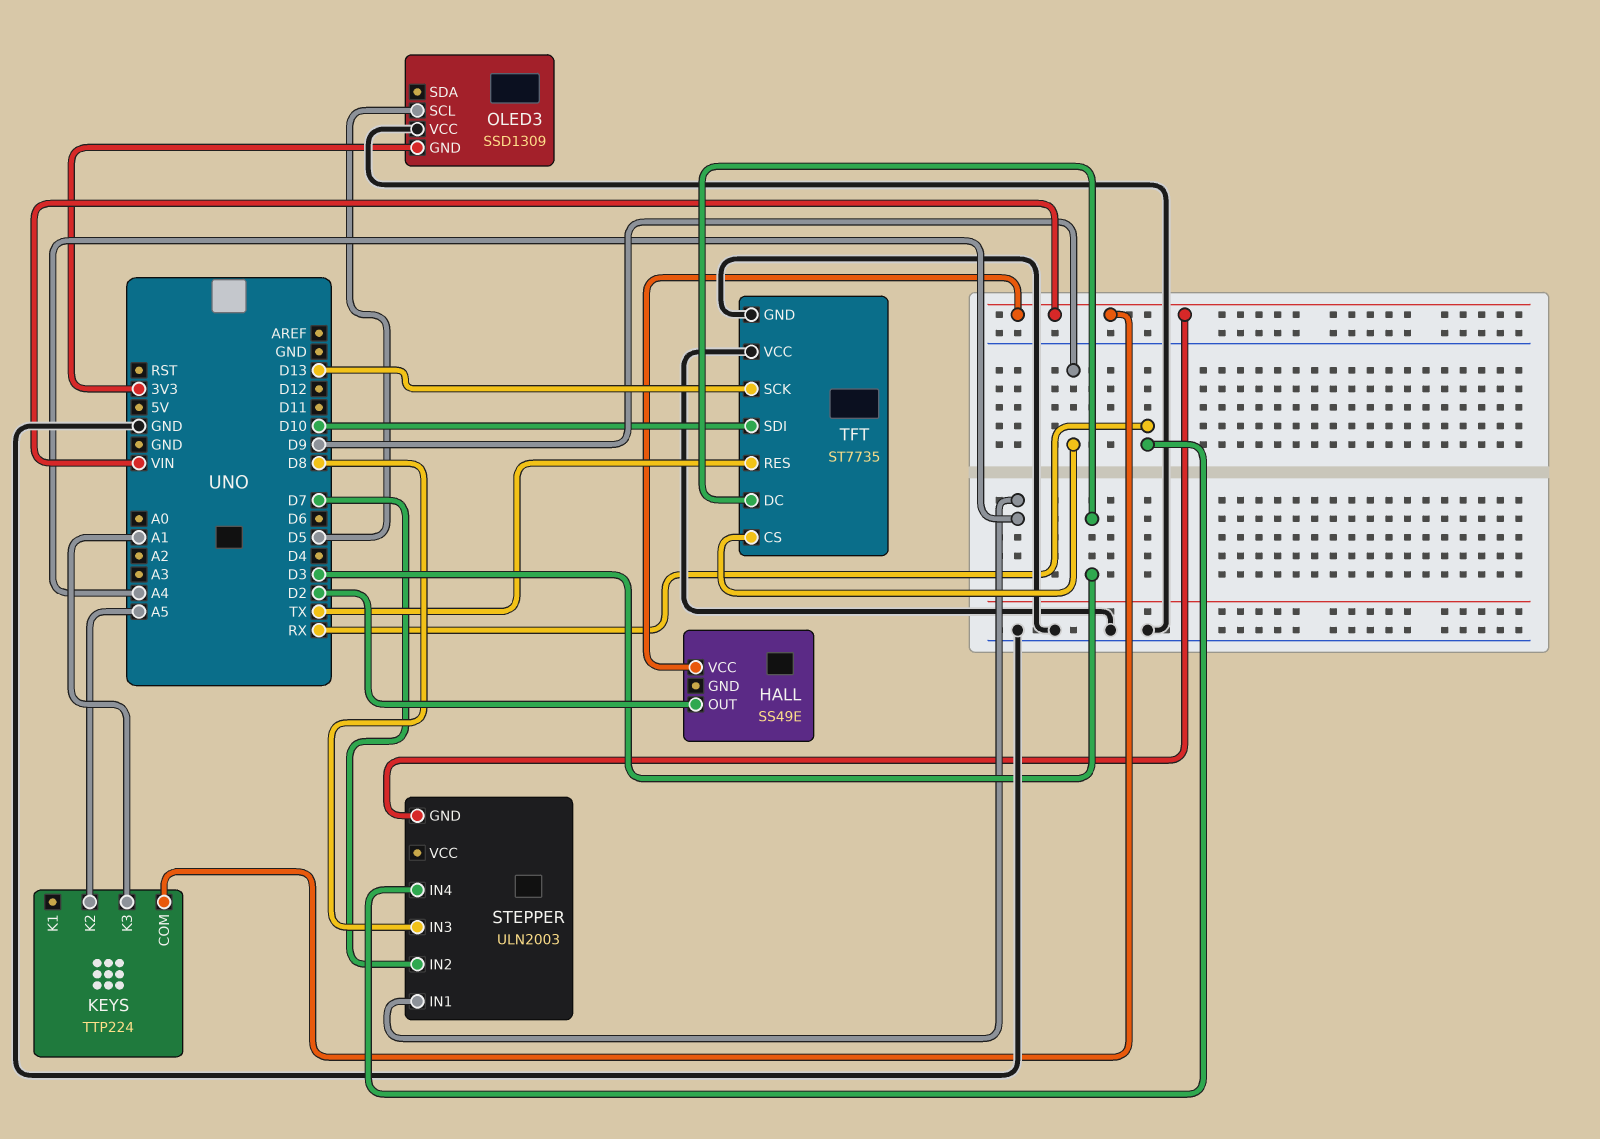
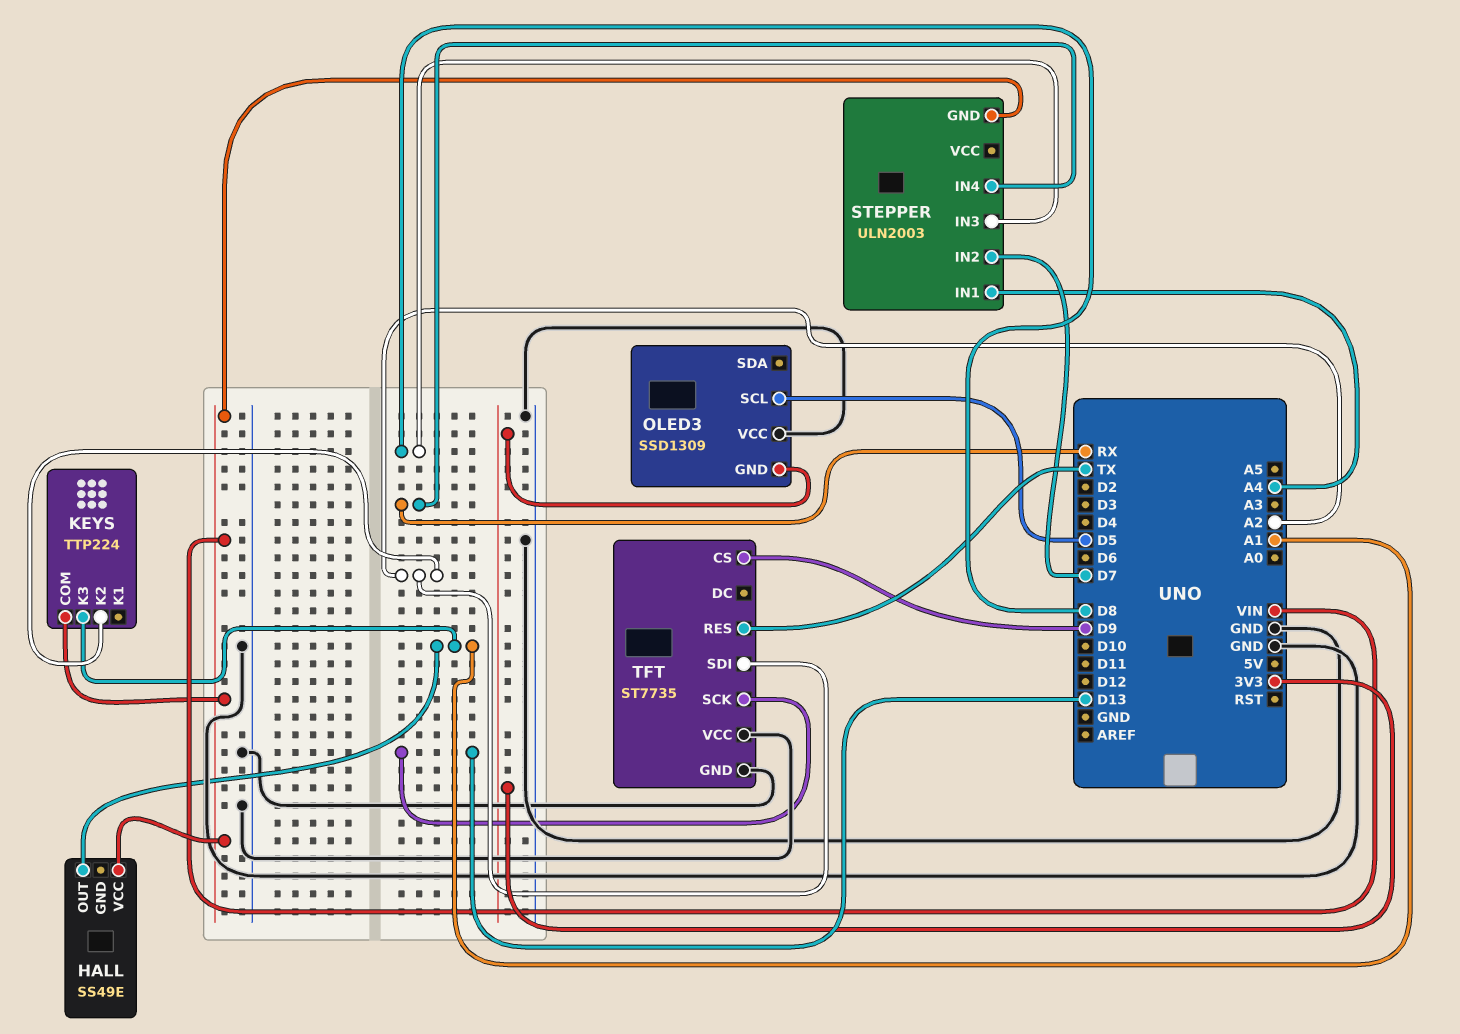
HALL pin OUT: D2 -> A1
KEYS pin K2: A5 -> A2
TFT pin DC: D3 -> none
TFT pin SDI: D10 -> A2

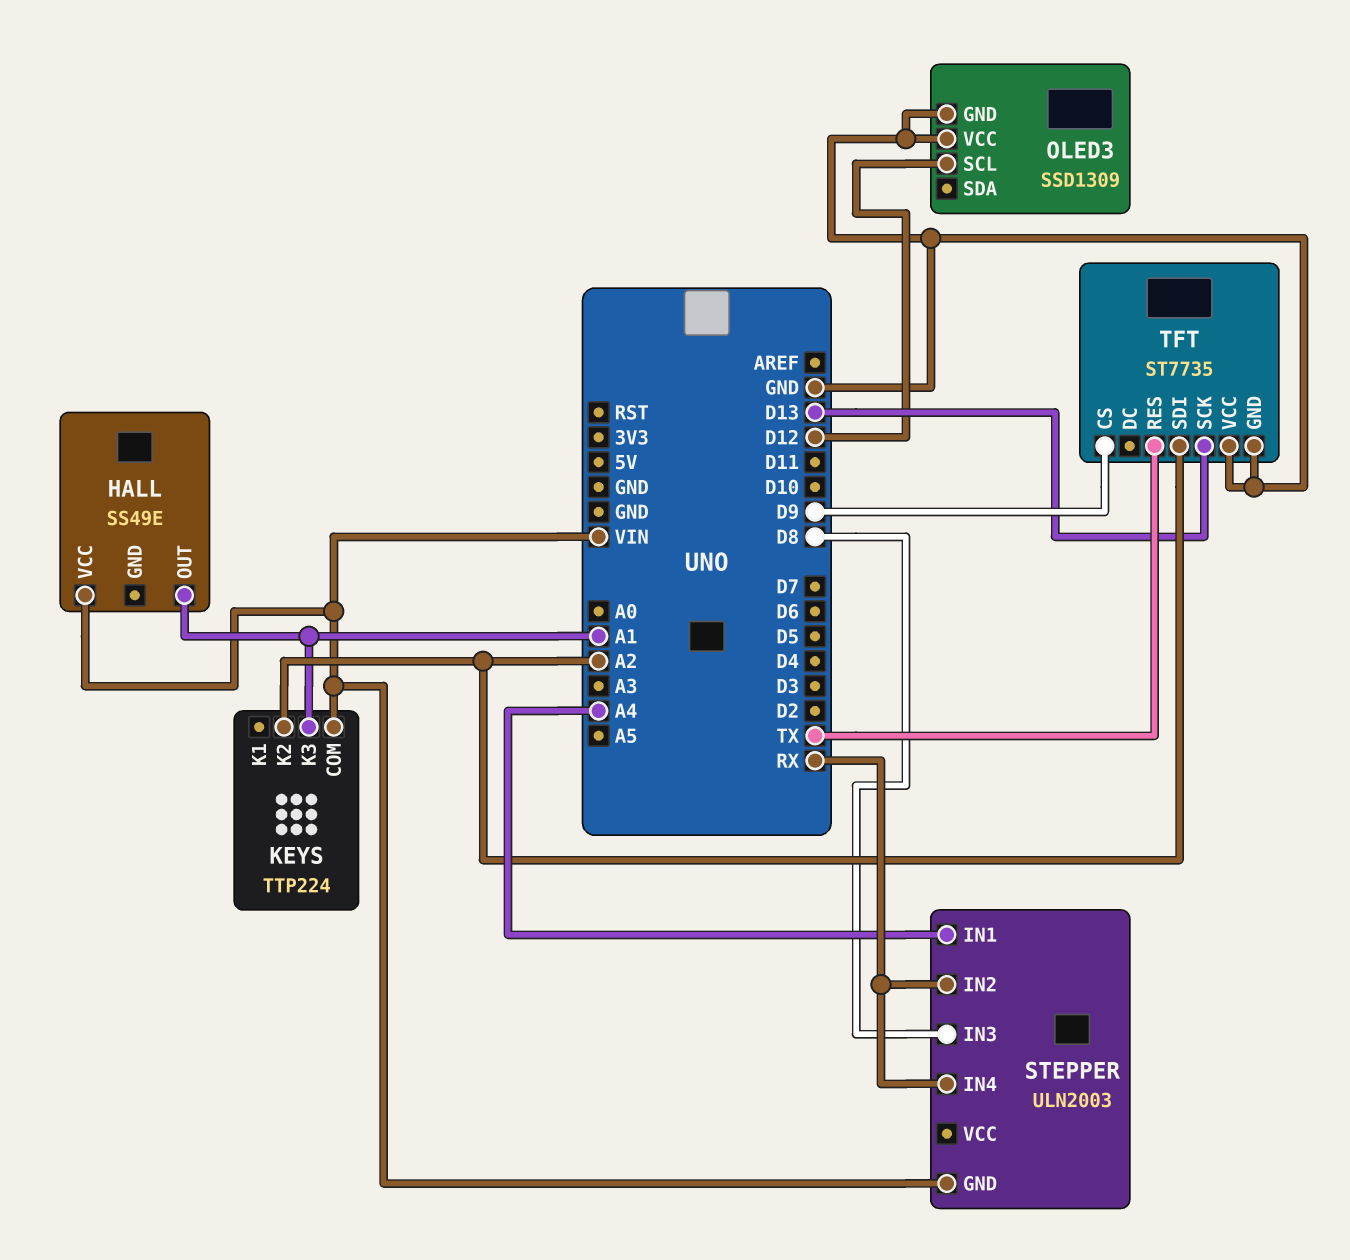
OLED3 pin GND: 3V3 -> GND
OLED3 pin SCL: D5 -> D12
STEPPER pin IN2: D7 -> RX

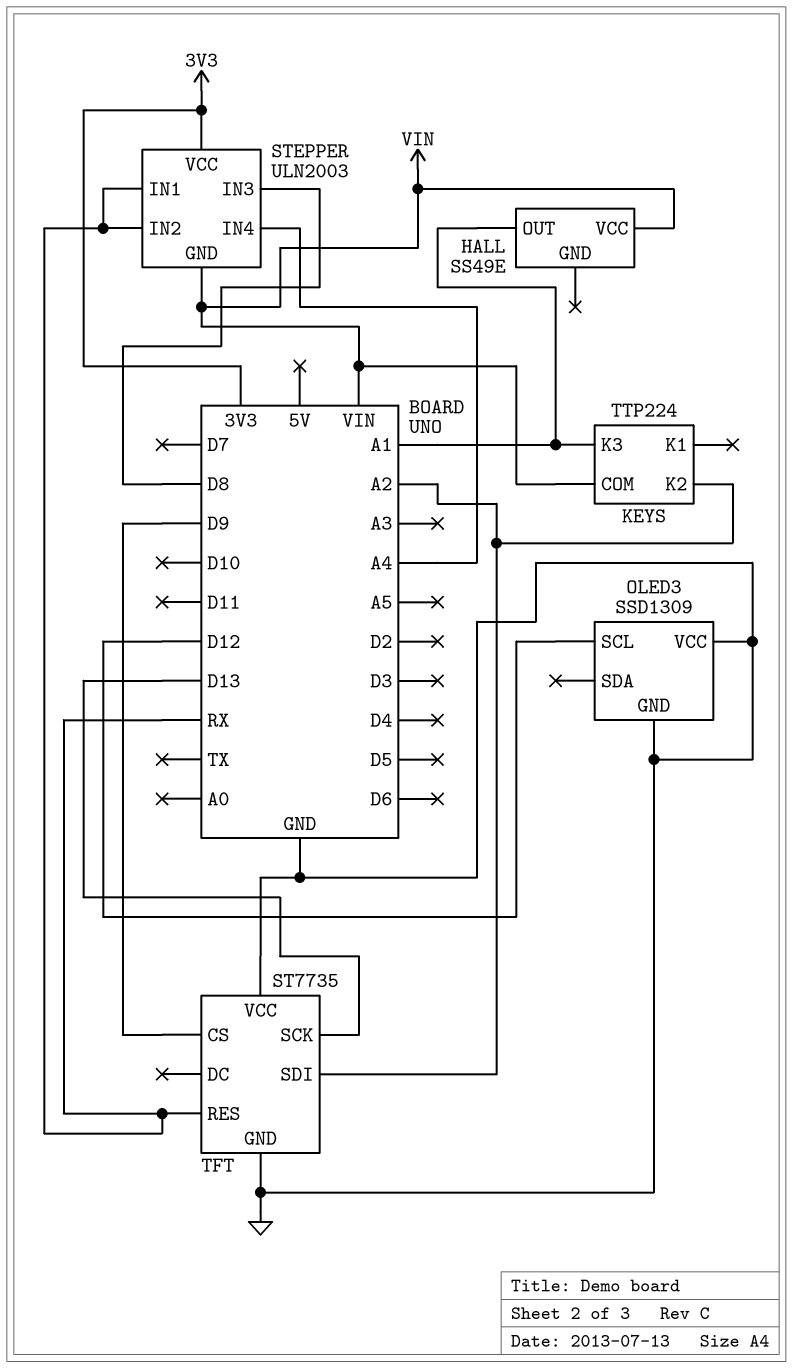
STEPPER pin IN1: A4 -> RX
STEPPER pin IN4: RX -> A4
STEPPER pin VCC: none -> 3V3
TFT pin RES: TX -> RX

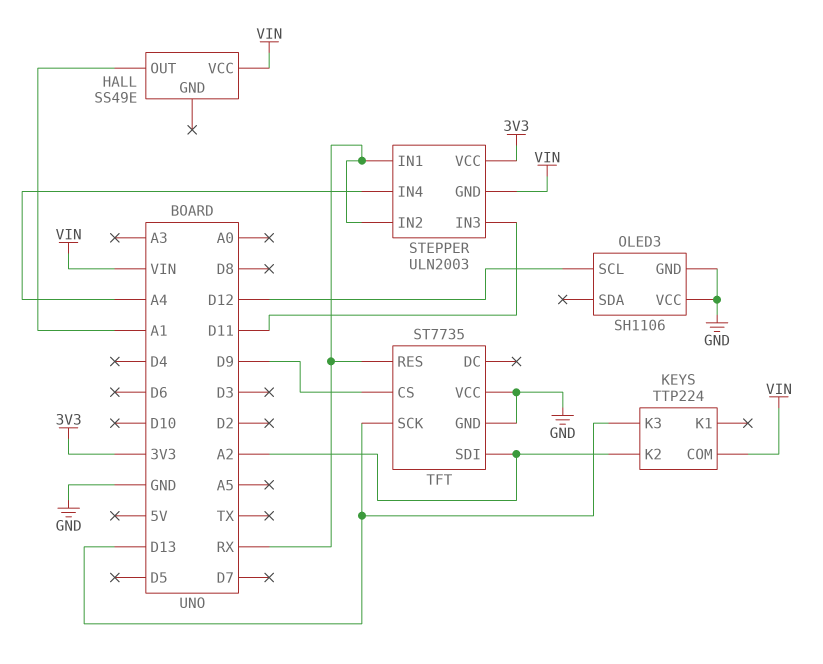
KEYS pin K3: A1 -> D13
OLED3: SSD1309 -> SH1106
STEPPER pin IN3: D8 -> D11

